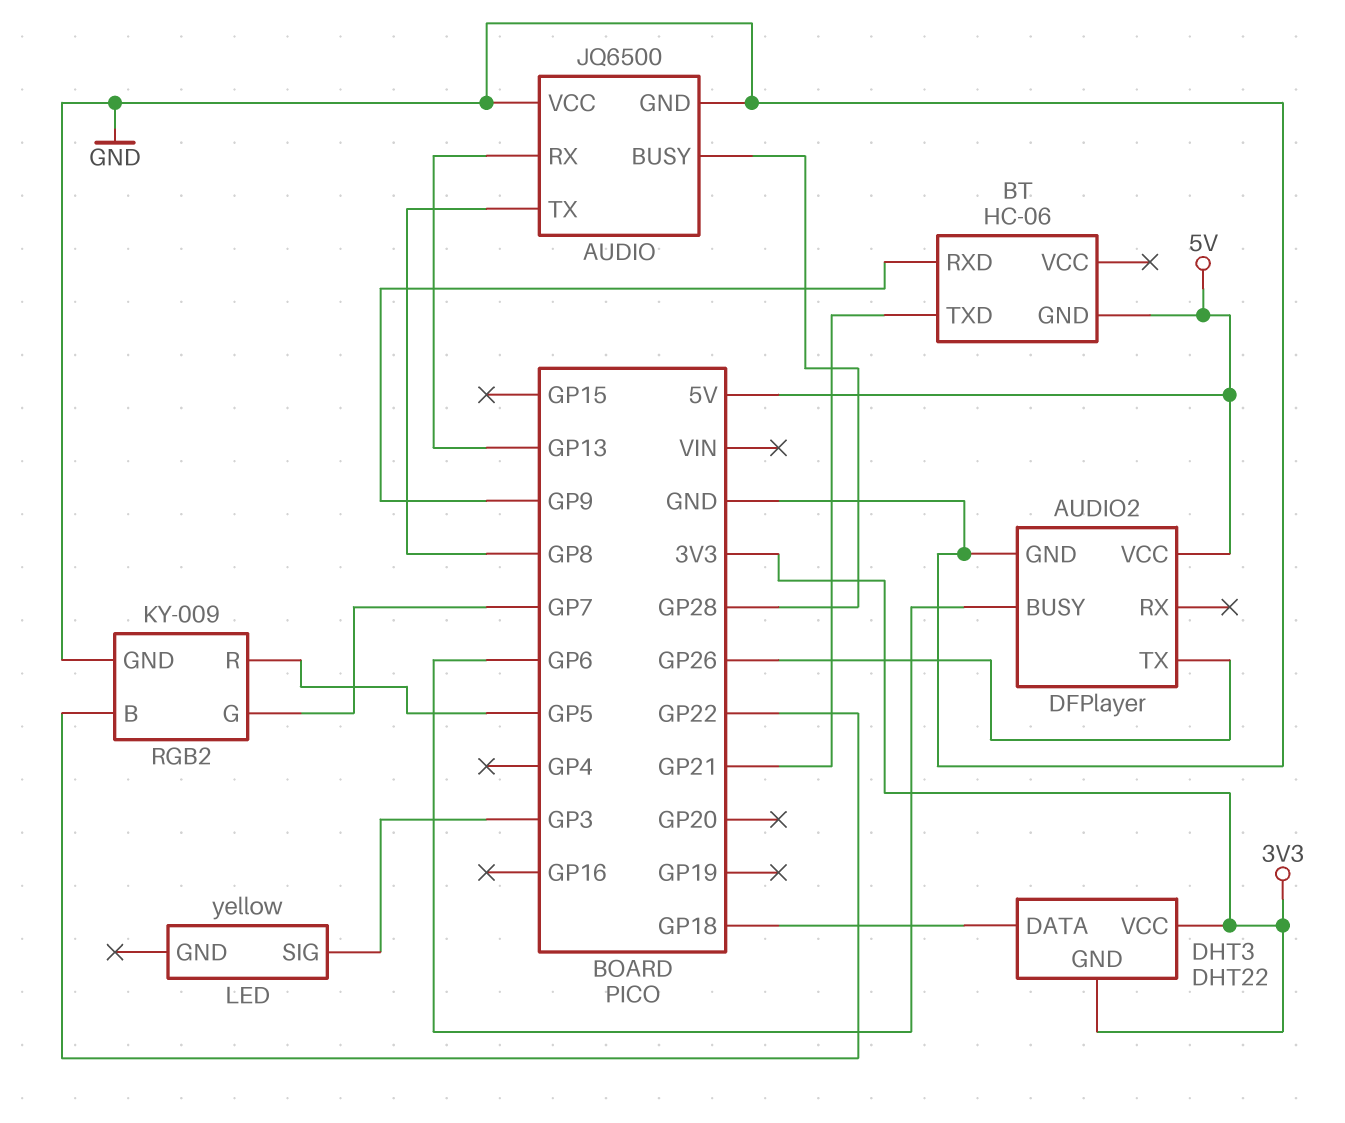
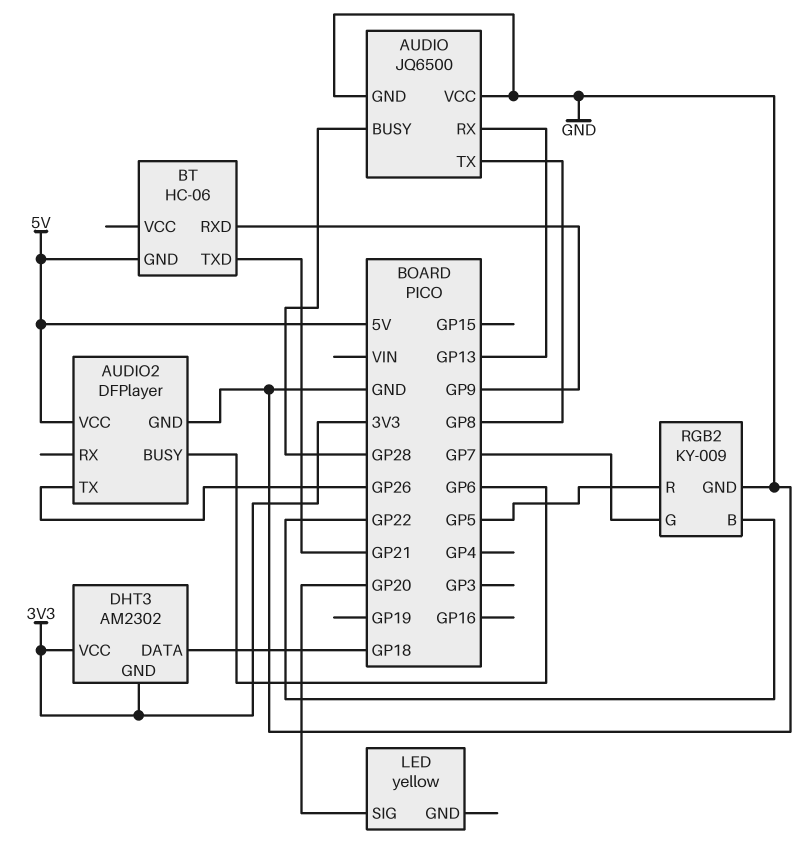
DHT3: DHT22 -> AM2302
LED pin SIG: GP3 -> GP20

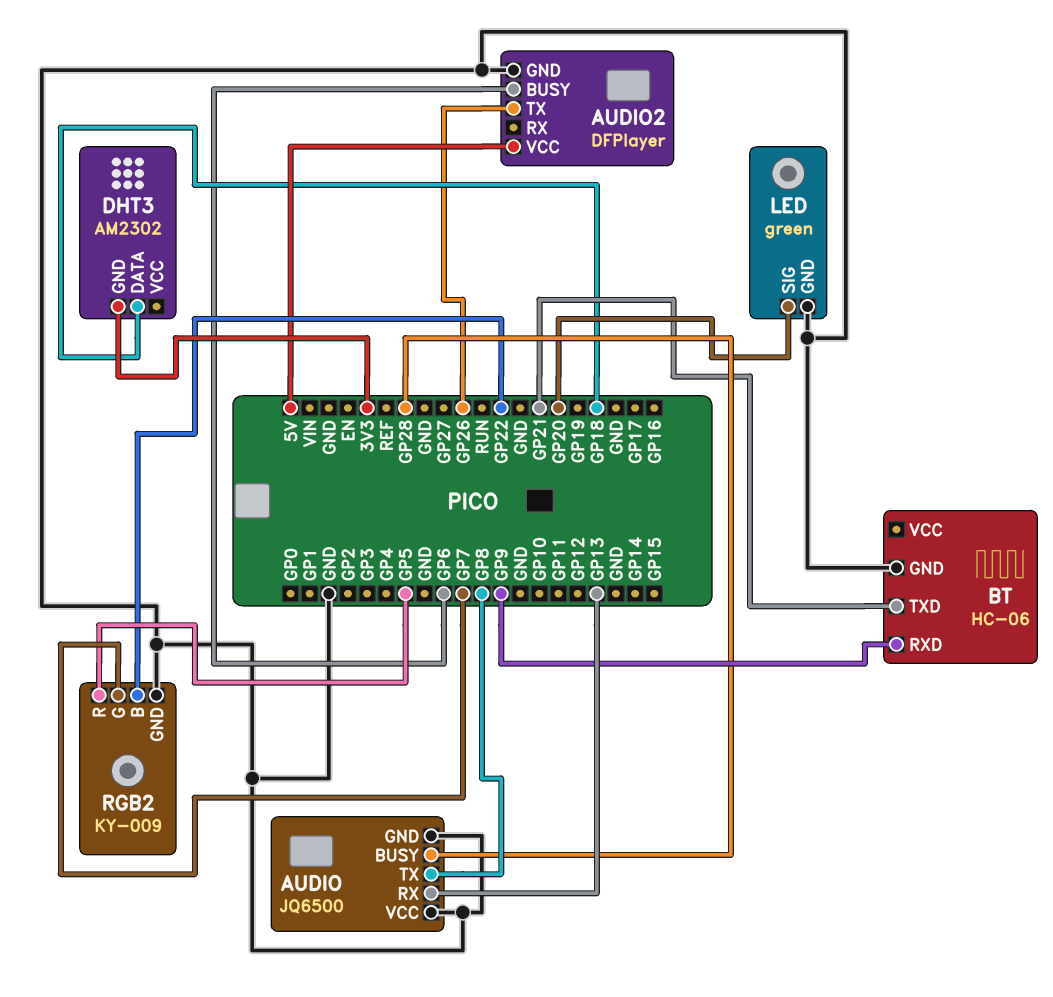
BT pin GND: 5V -> GND
DHT3 pin VCC: 3V3 -> none
LED: yellow -> green
LED pin GND: none -> GND

